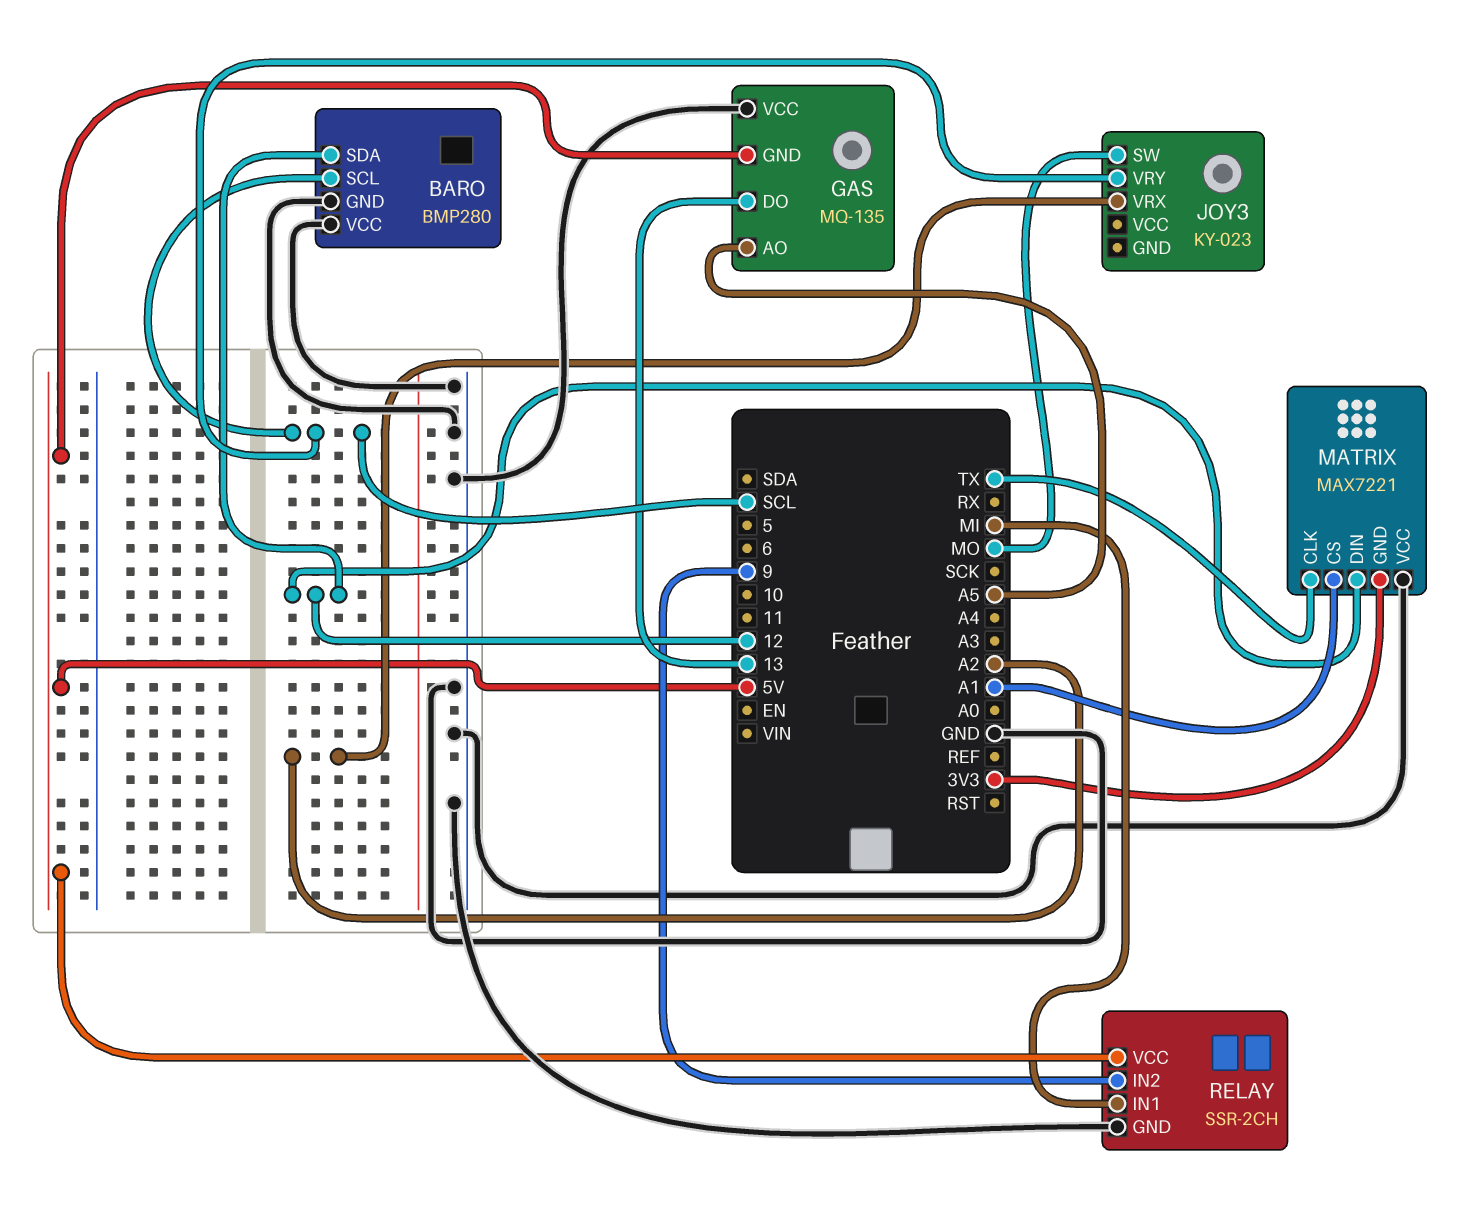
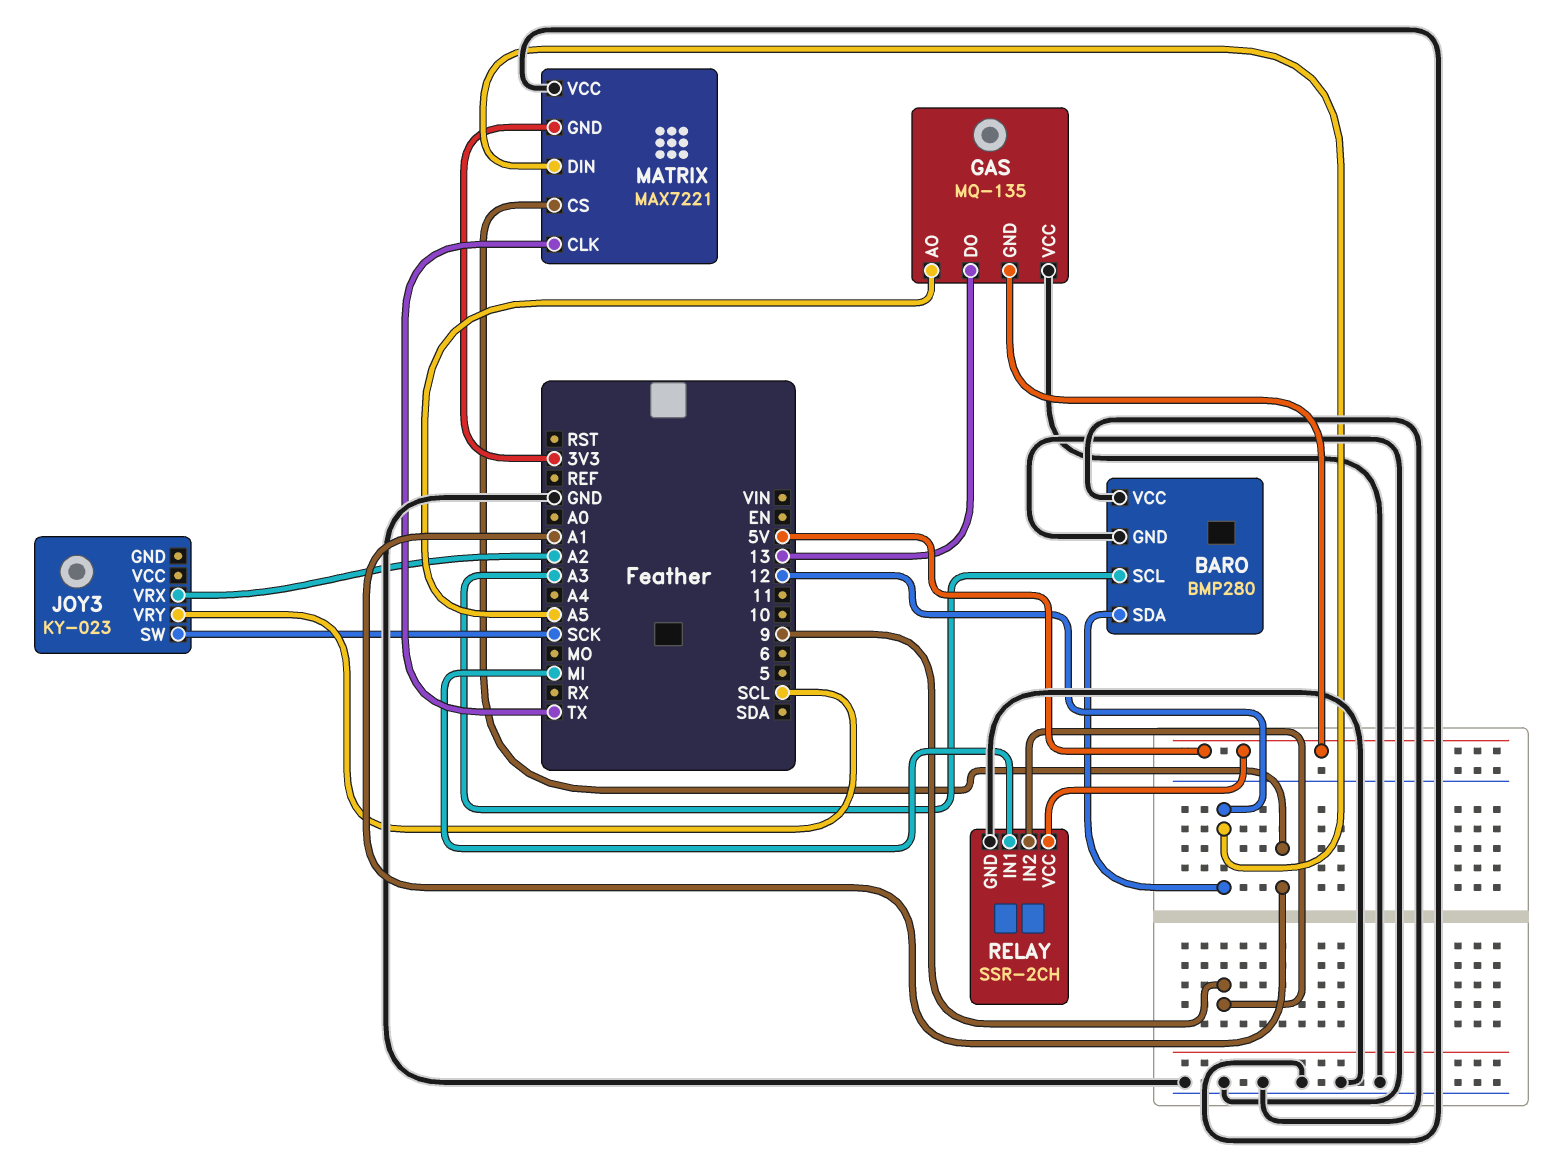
BARO pin SCL: SCL -> A3
JOY3 pin SW: MO -> SCK

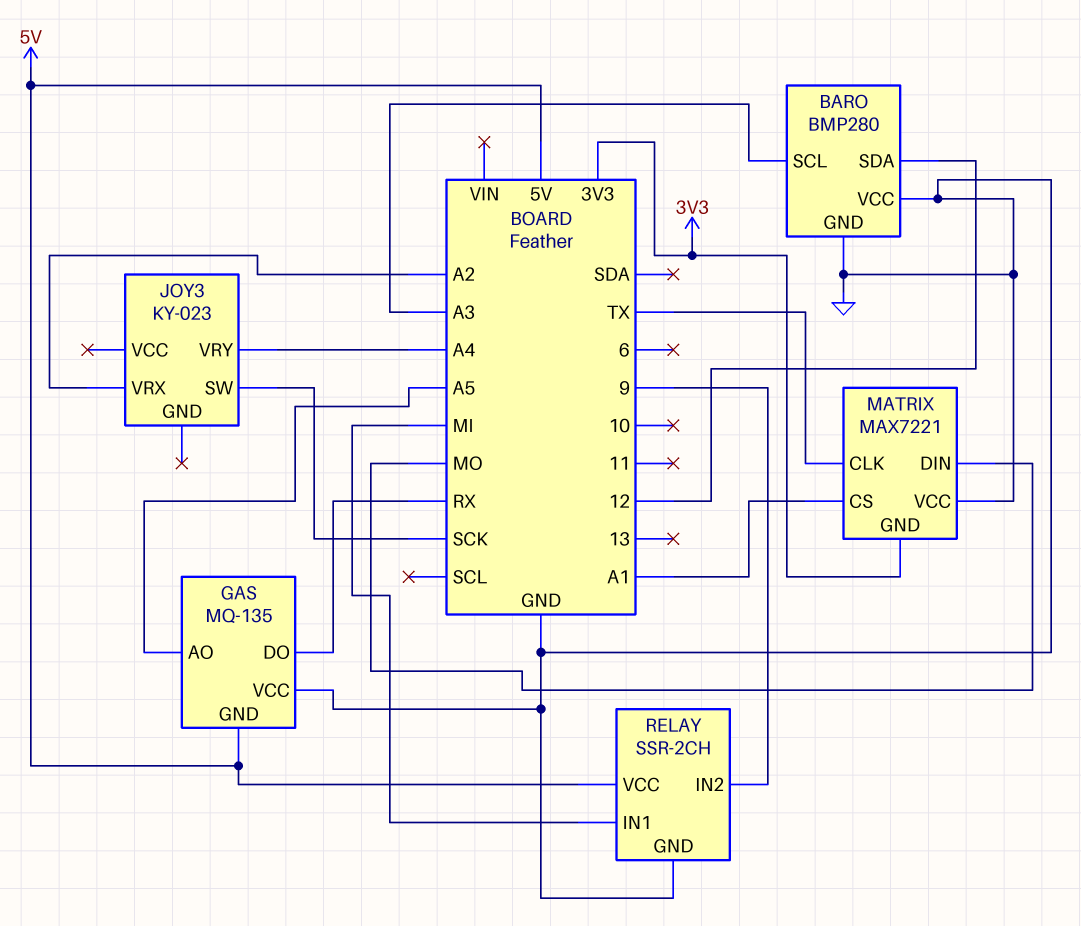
GAS pin DO: 13 -> RX
JOY3 pin VRY: SCL -> A4
MATRIX pin DIN: 12 -> MO

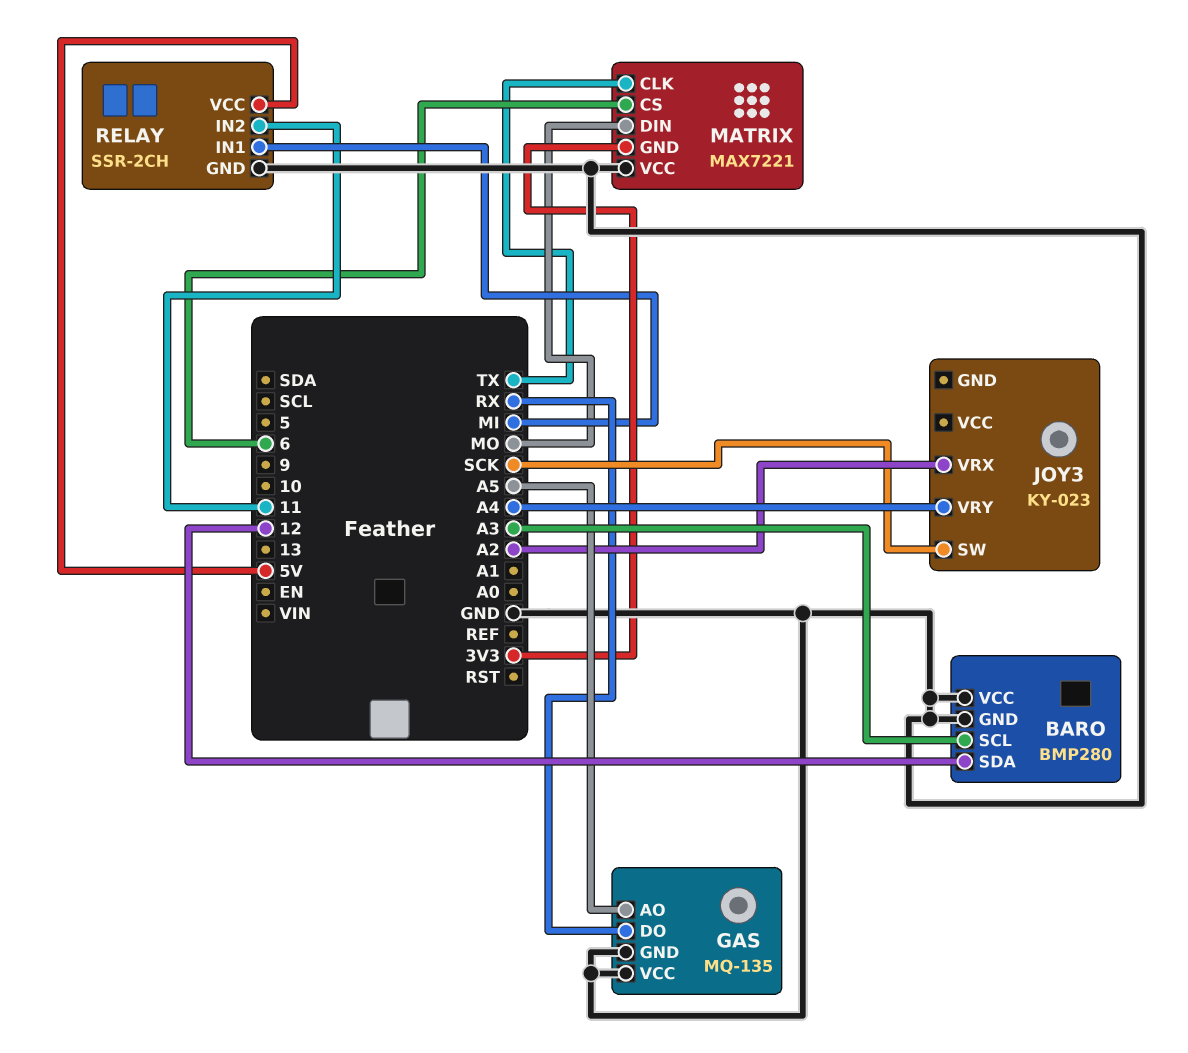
GAS pin GND: 5V -> GND
MATRIX pin CS: A1 -> 6
RELAY pin IN2: 9 -> 11

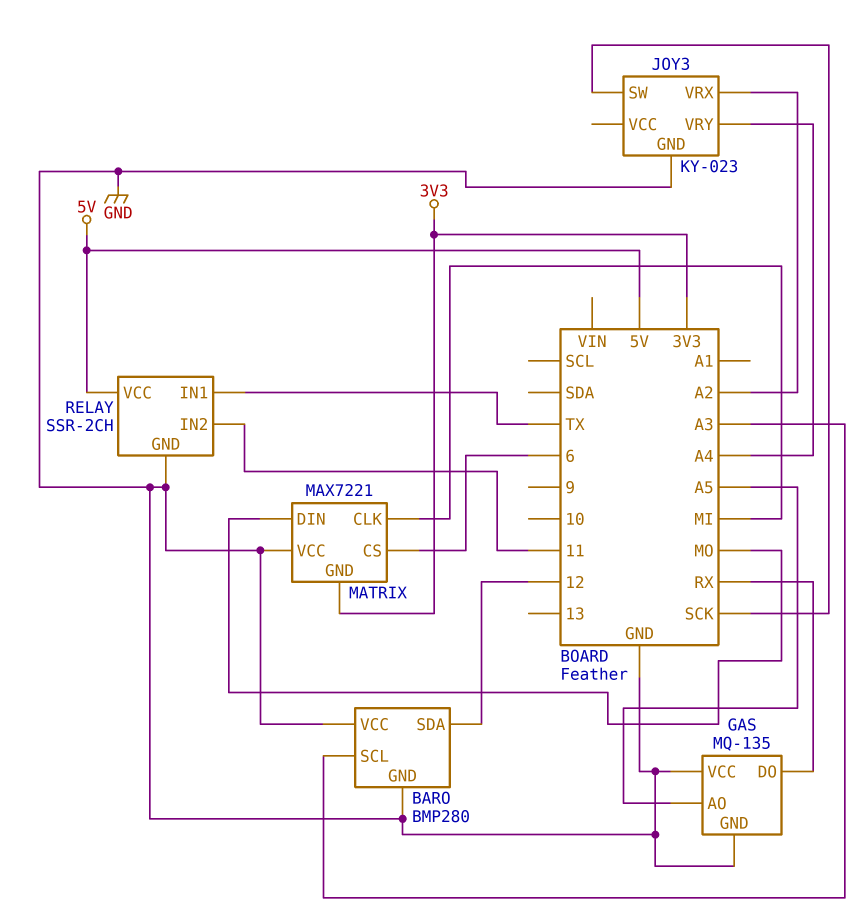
JOY3 pin GND: none -> GND
MATRIX pin CLK: TX -> MI
RELAY pin IN1: MI -> TX

